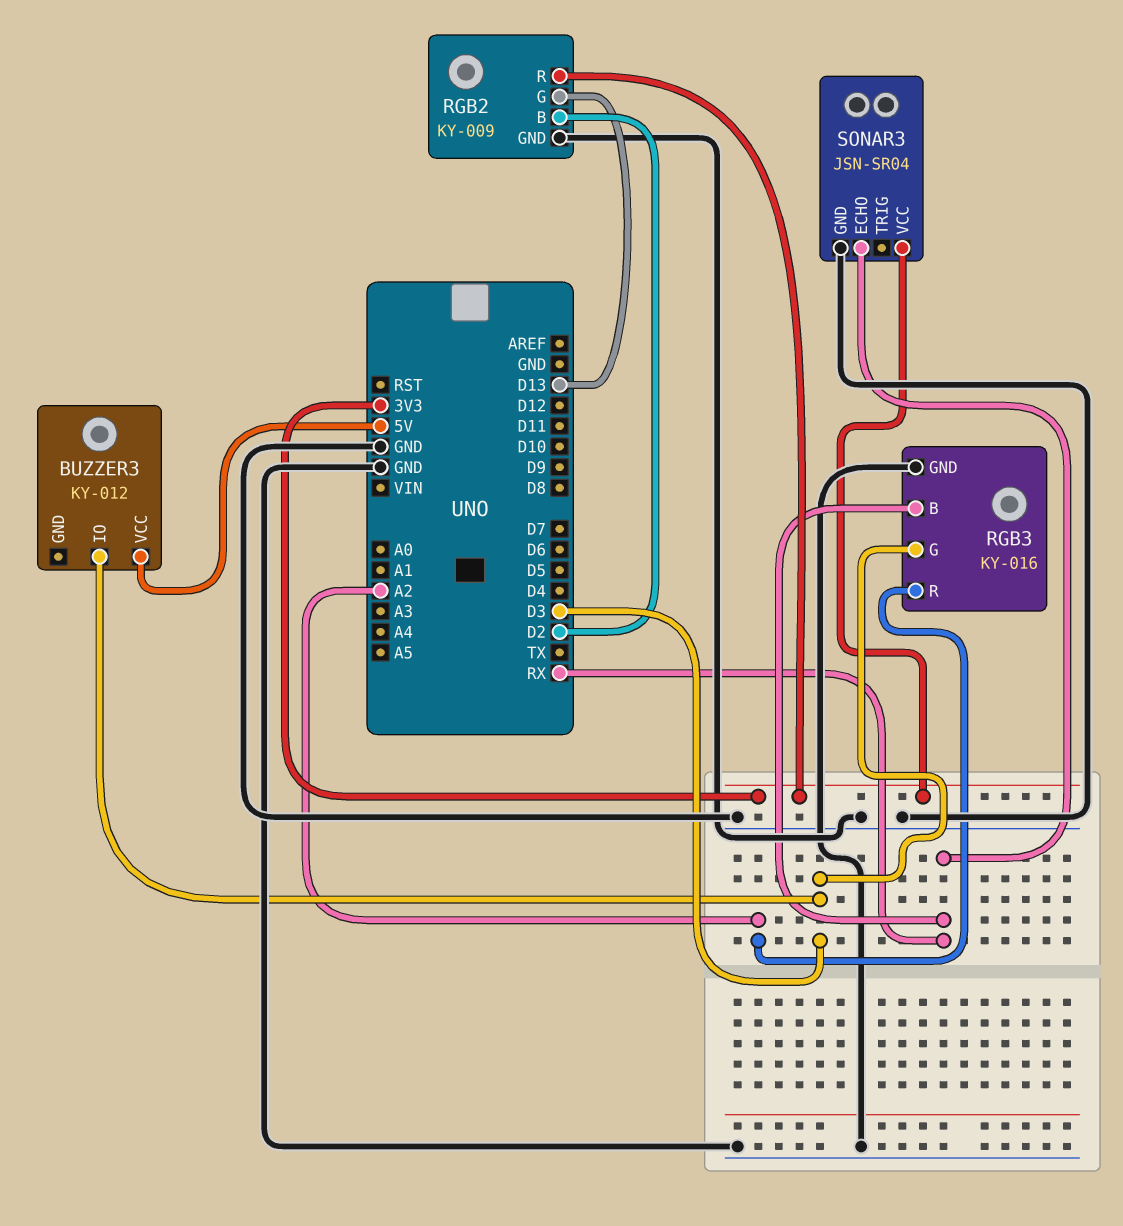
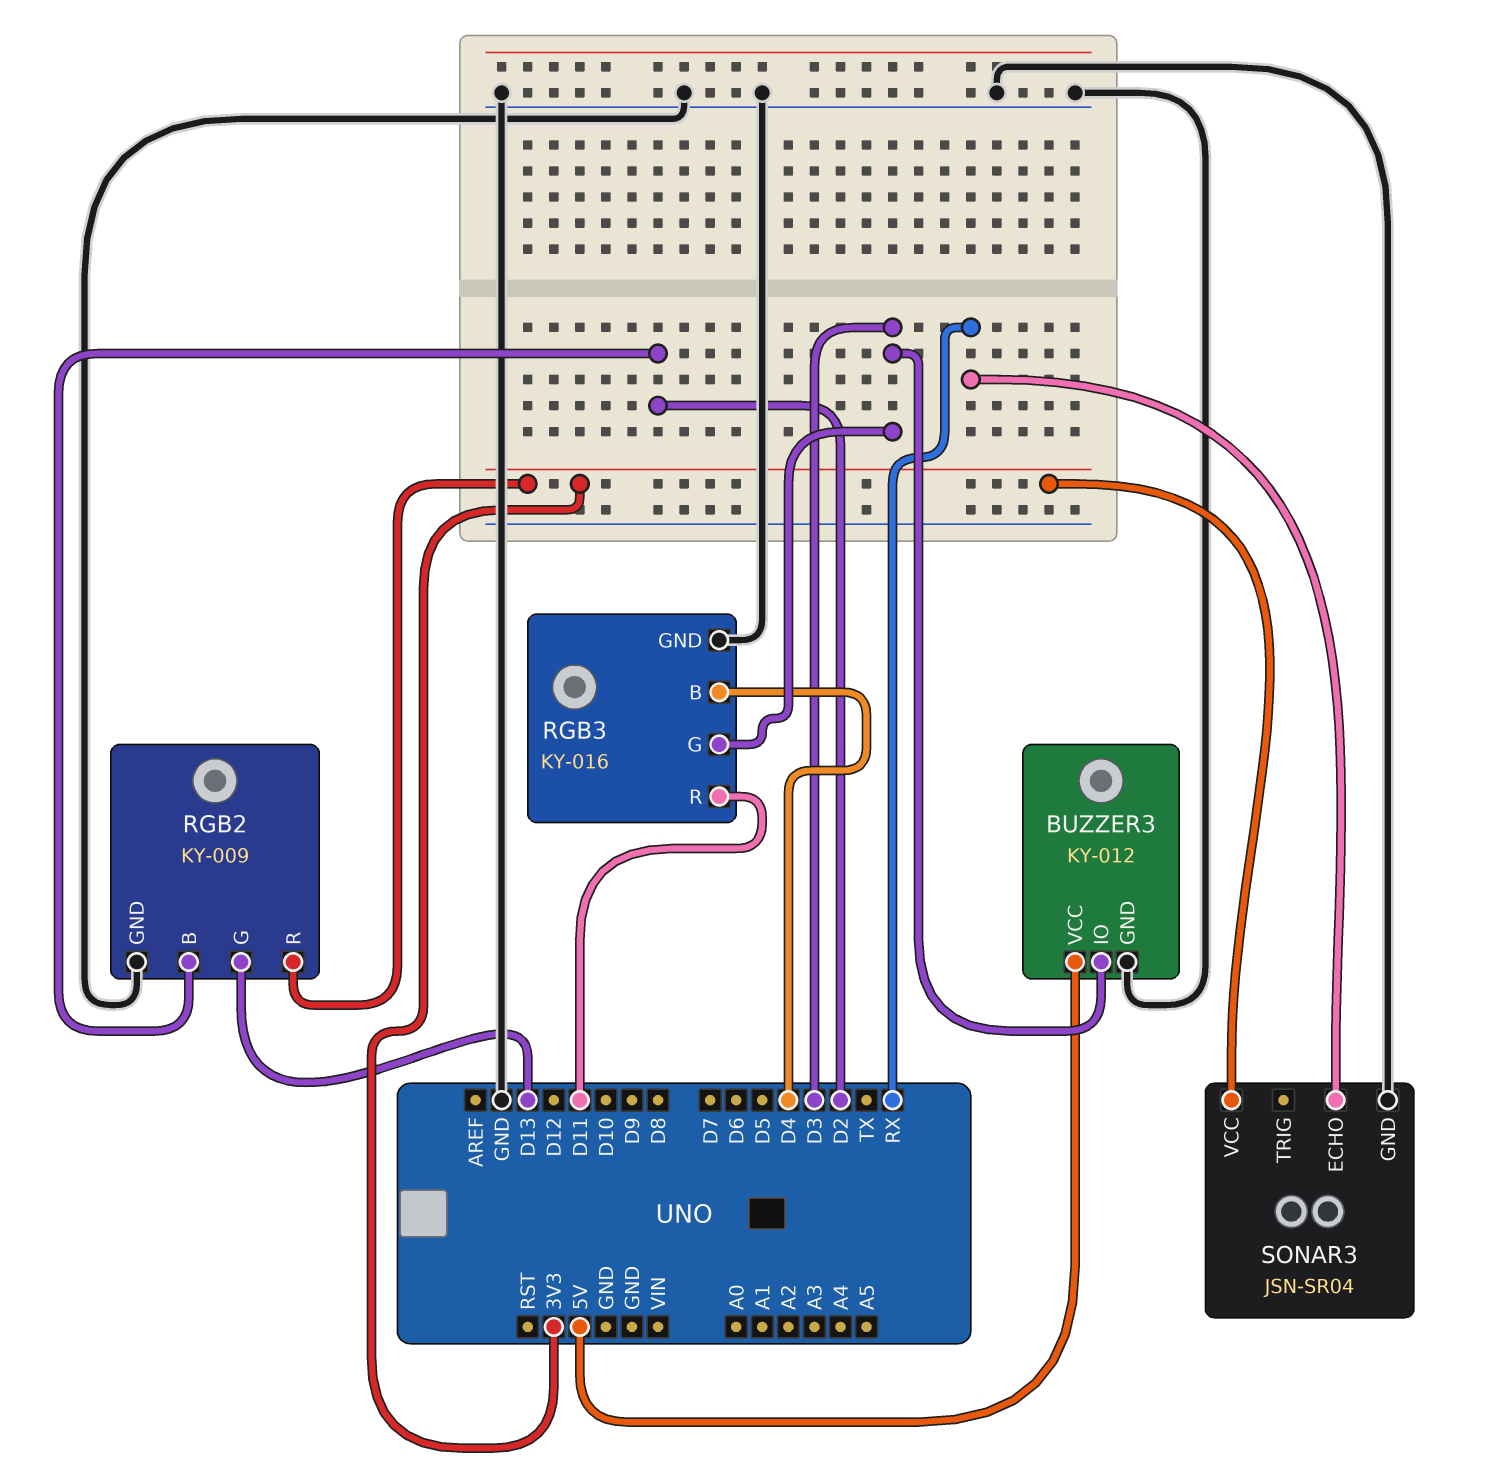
BUZZER3 pin GND: none -> GND
RGB3 pin B: RX -> D4
RGB3 pin R: A2 -> D11

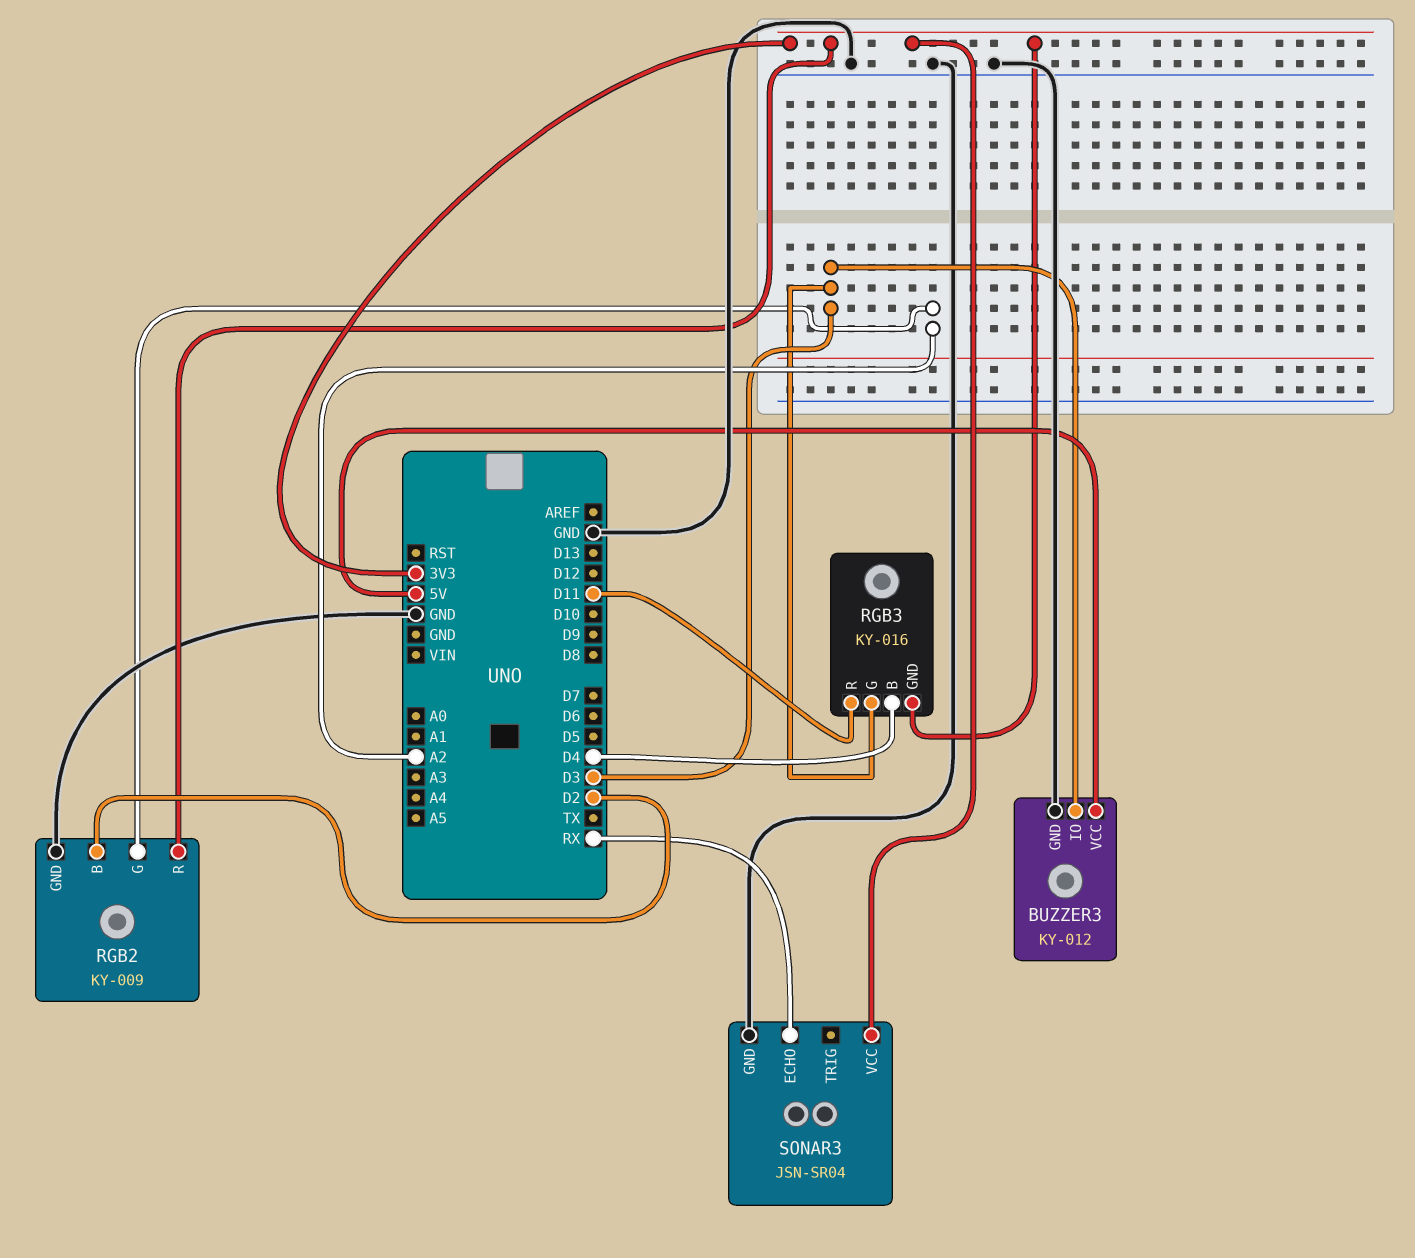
RGB2 pin G: D13 -> A2
RGB3 pin GND: GND -> 3V3

